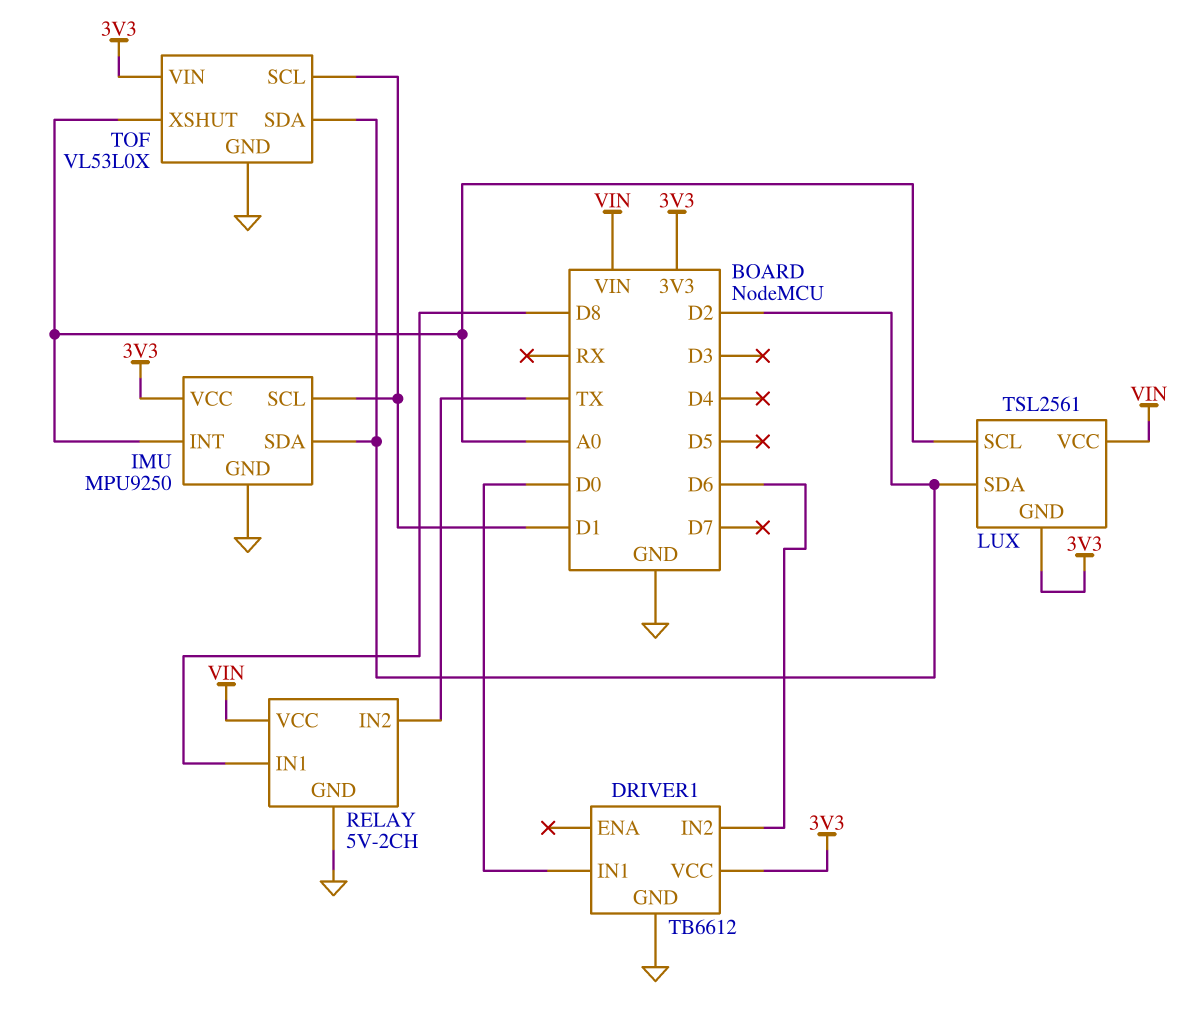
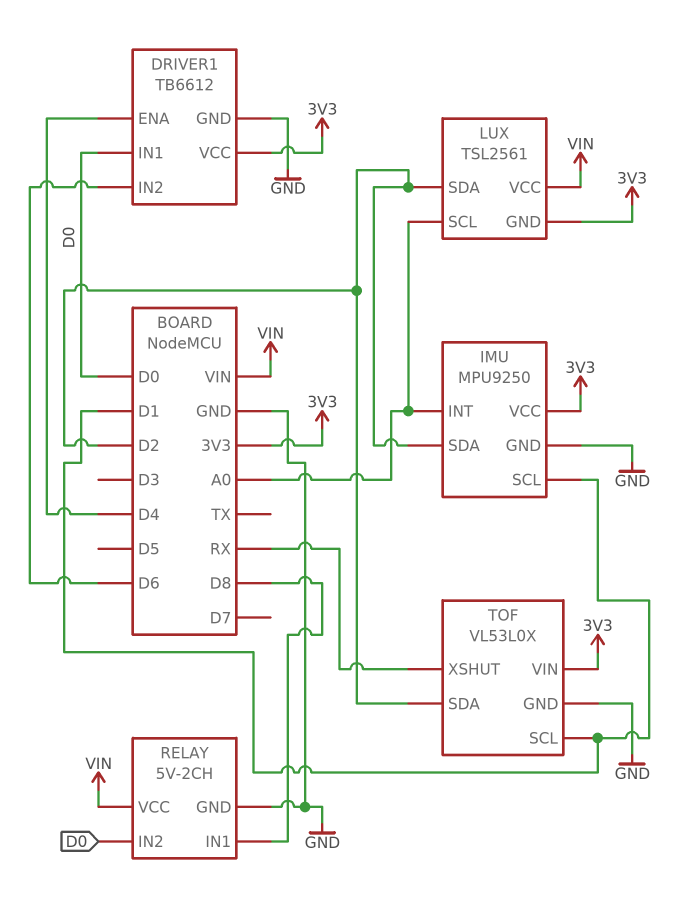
DRIVER1 pin ENA: none -> D4
RELAY pin IN2: TX -> D0
TOF pin XSHUT: A0 -> RX

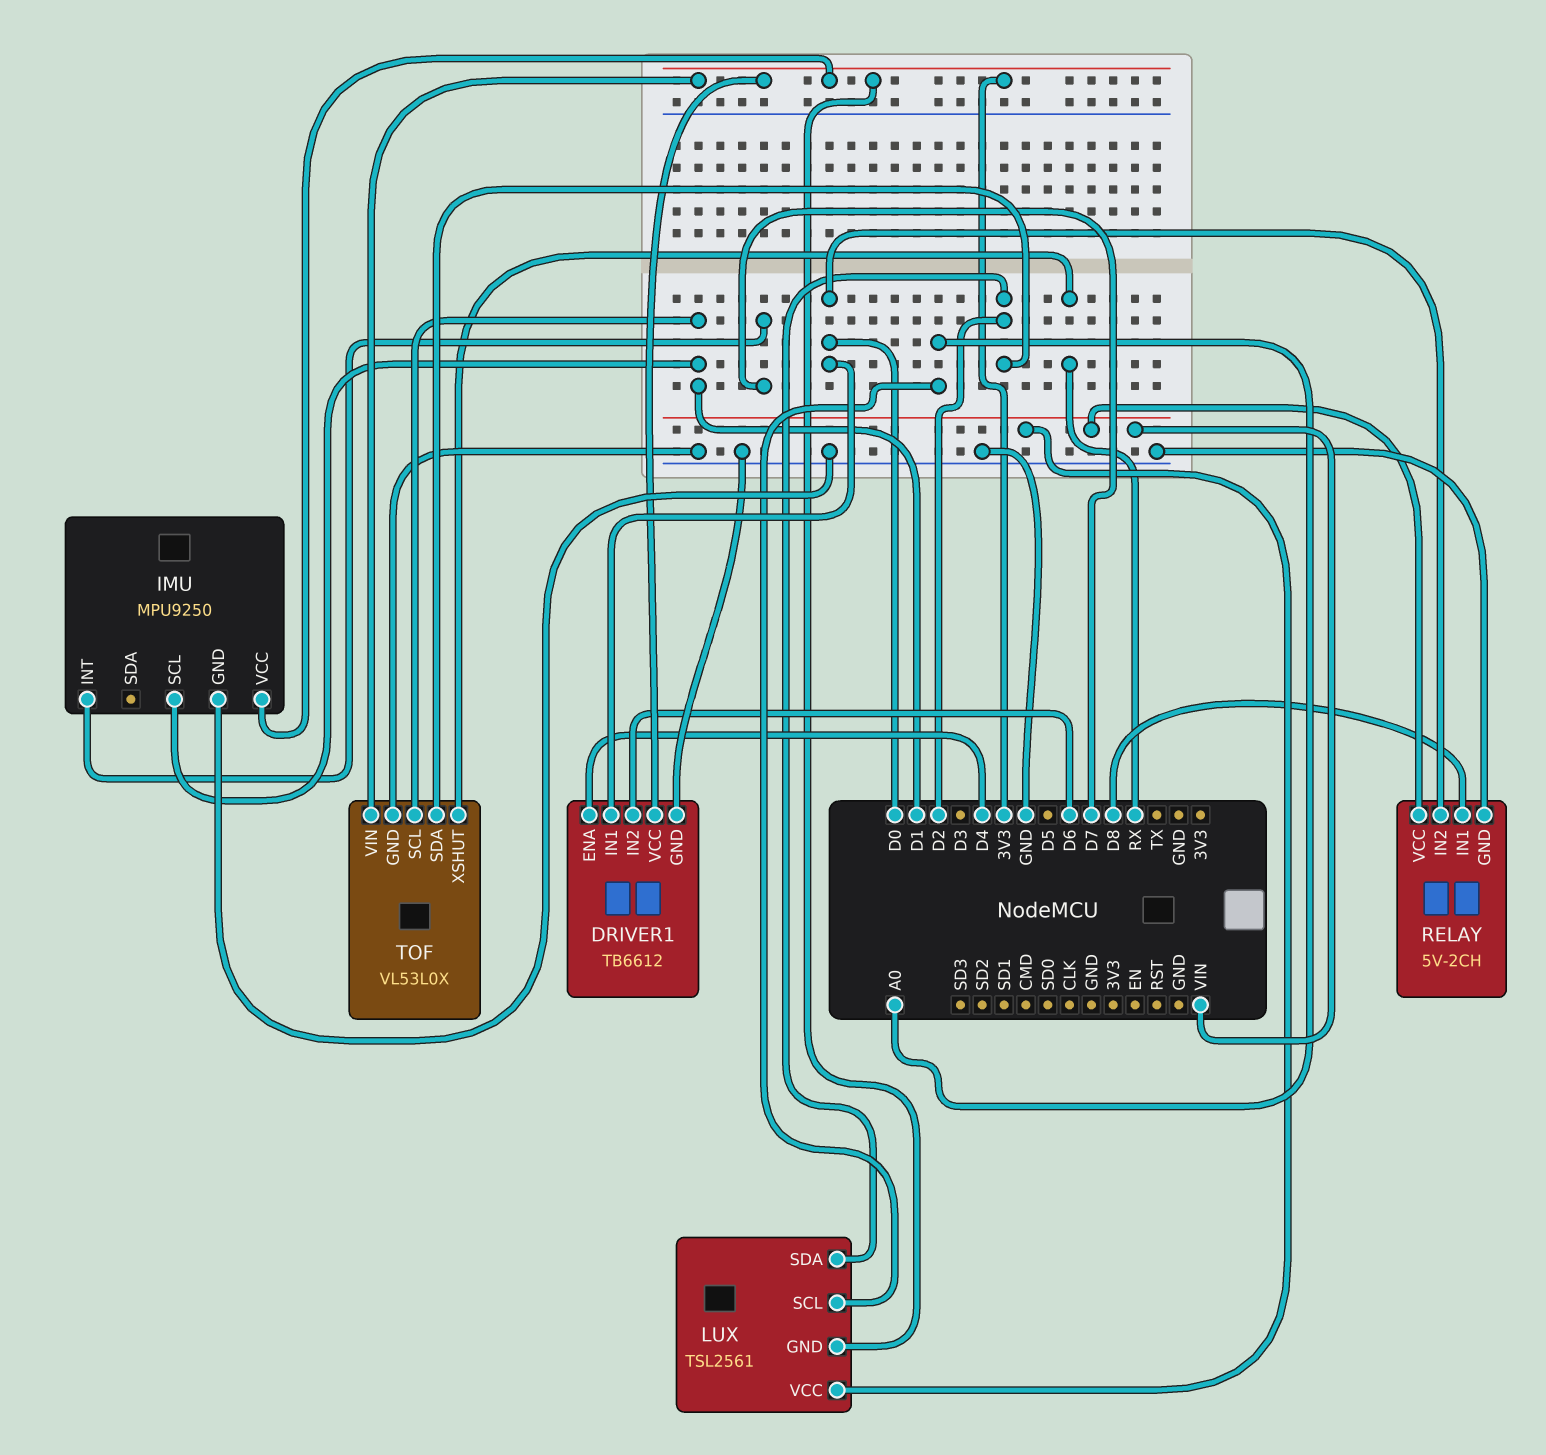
IMU pin INT: A0 -> D7
IMU pin SDA: D2 -> none

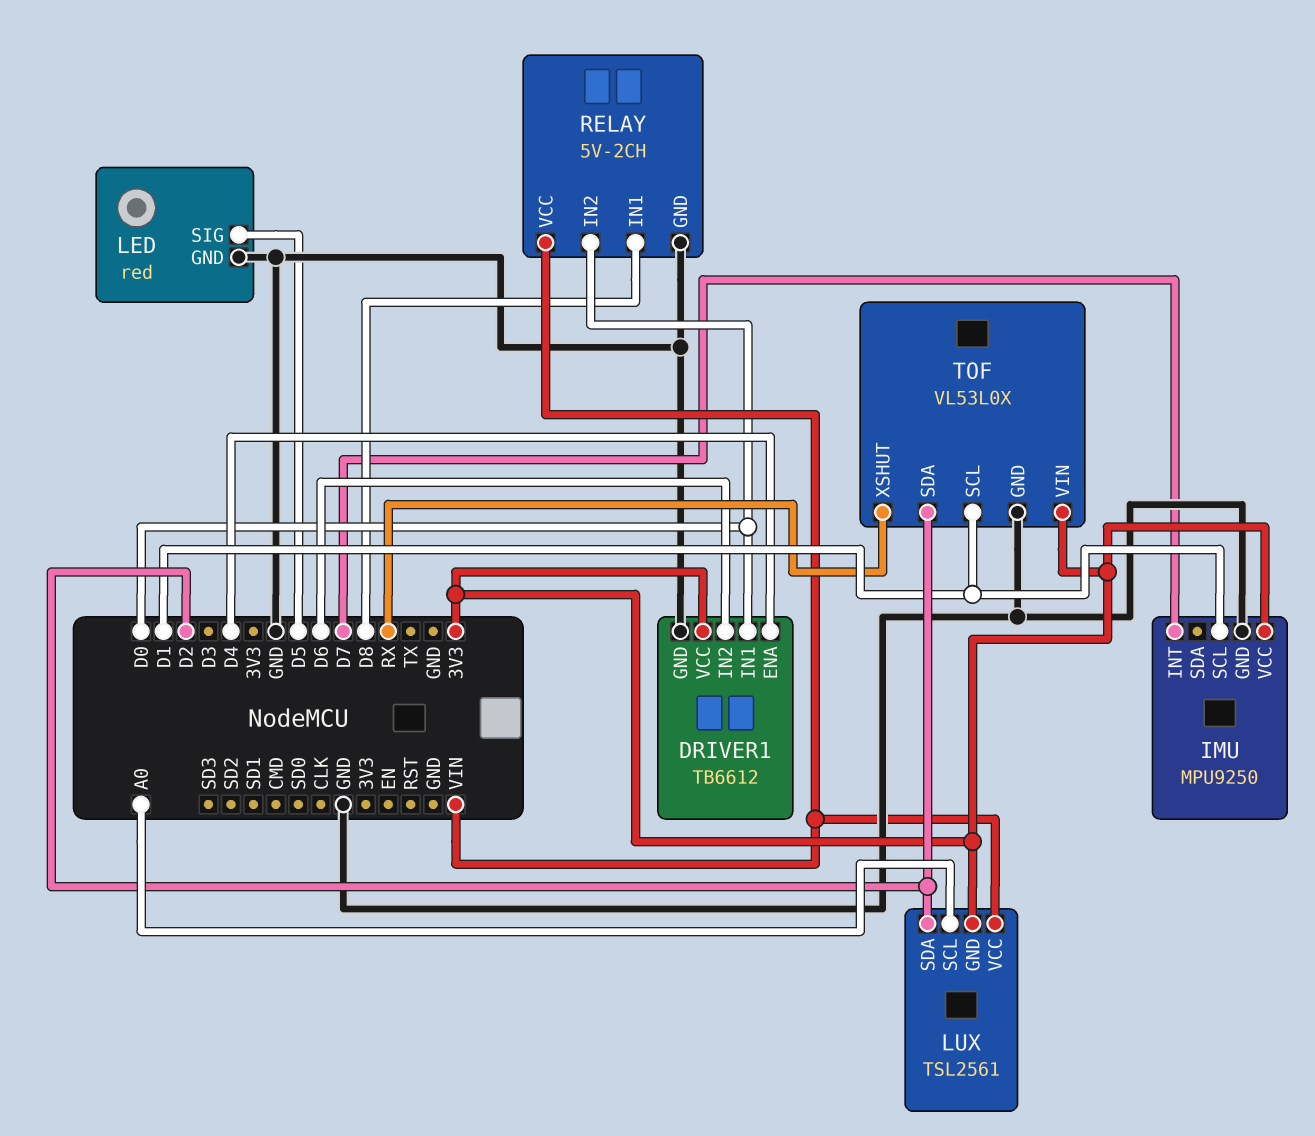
LED: none -> red
LED pin GND: none -> GND
LED pin SIG: none -> D5

